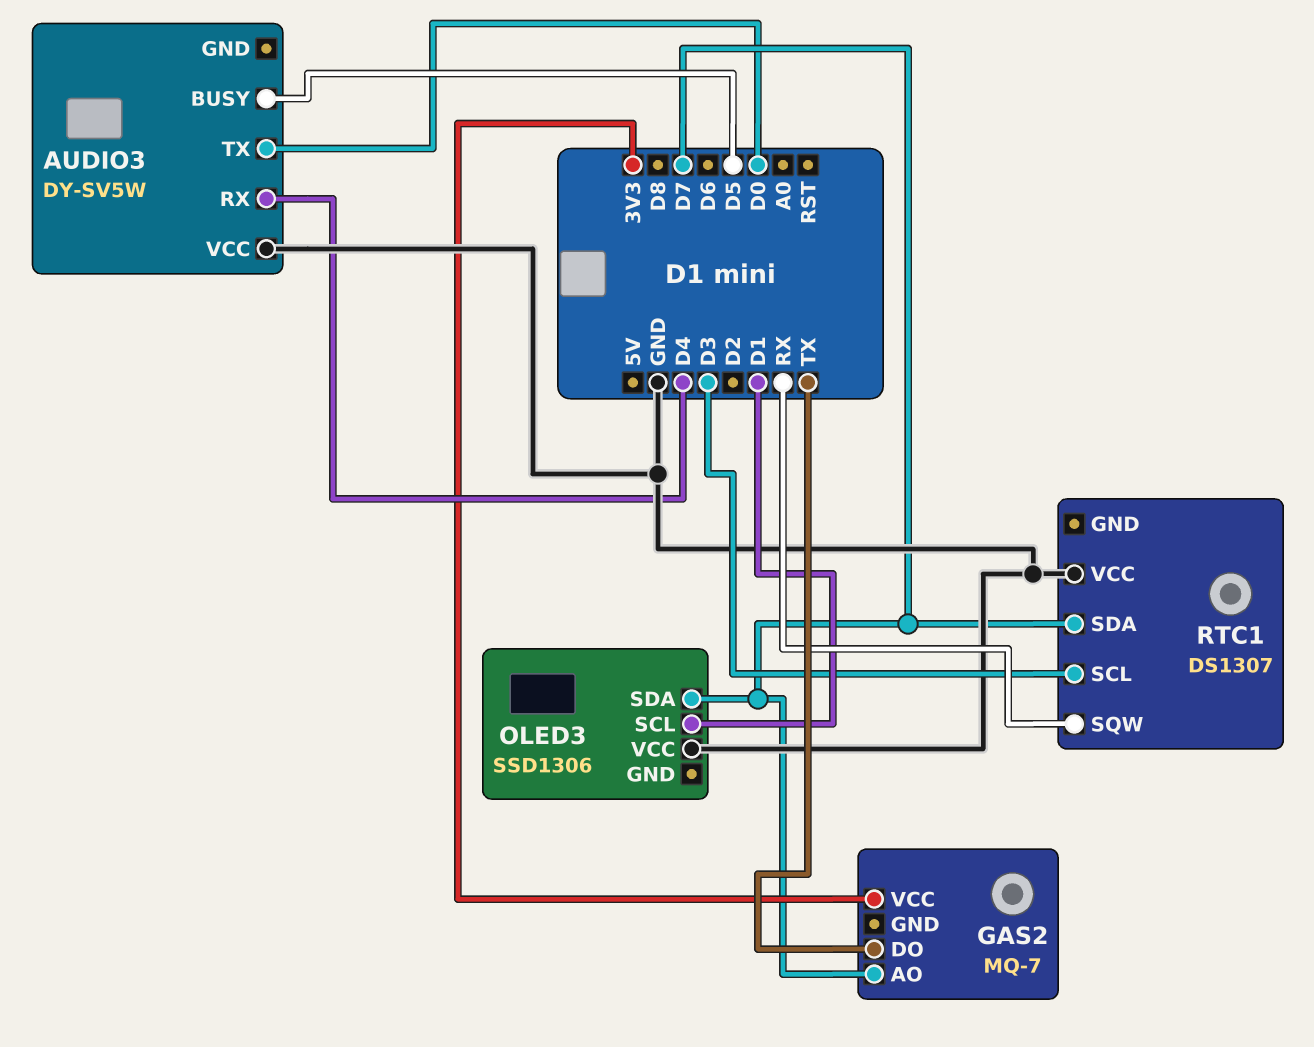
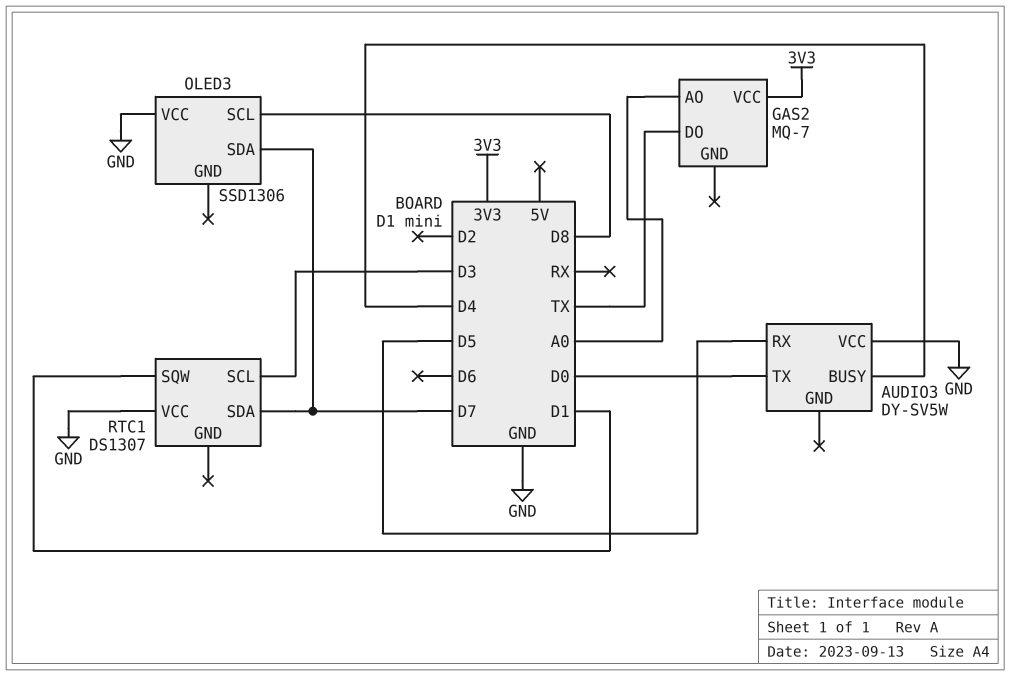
AUDIO3 pin BUSY: D5 -> D4
AUDIO3 pin RX: D4 -> D5
GAS2 pin AO: D7 -> A0
OLED3 pin SCL: D1 -> D8
RTC1 pin SQW: RX -> D1

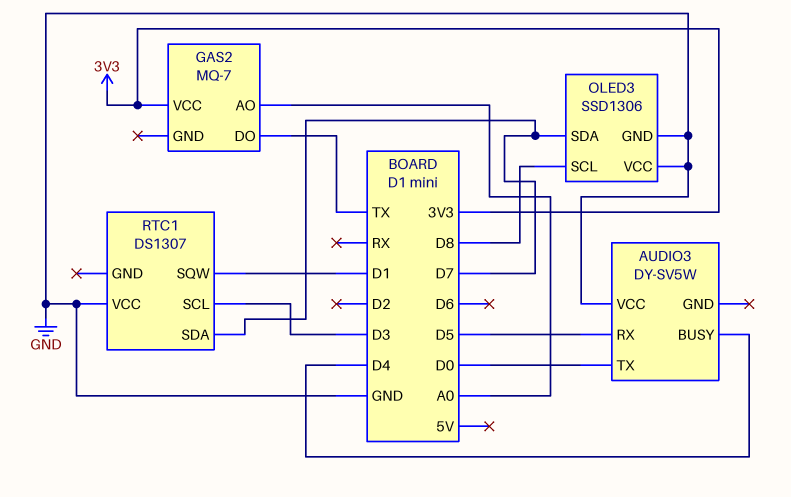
OLED3 pin GND: none -> GND

